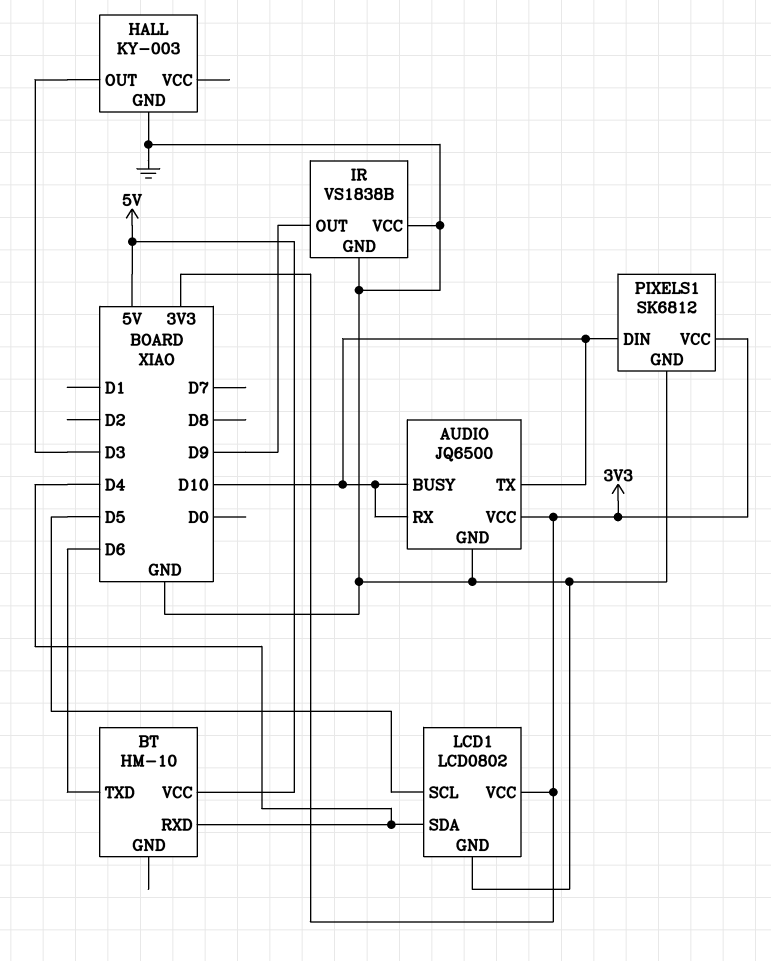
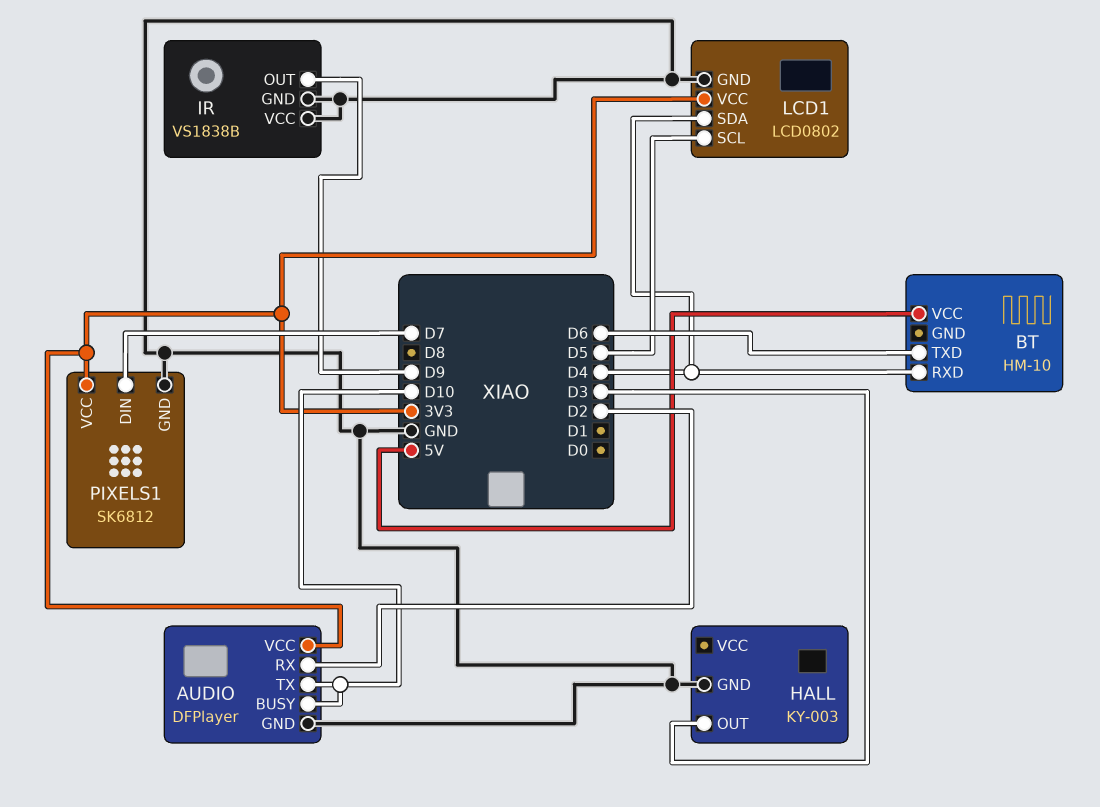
AUDIO: JQ6500 -> DFPlayer
AUDIO pin RX: D10 -> D2
PIXELS1 pin DIN: D10 -> D7

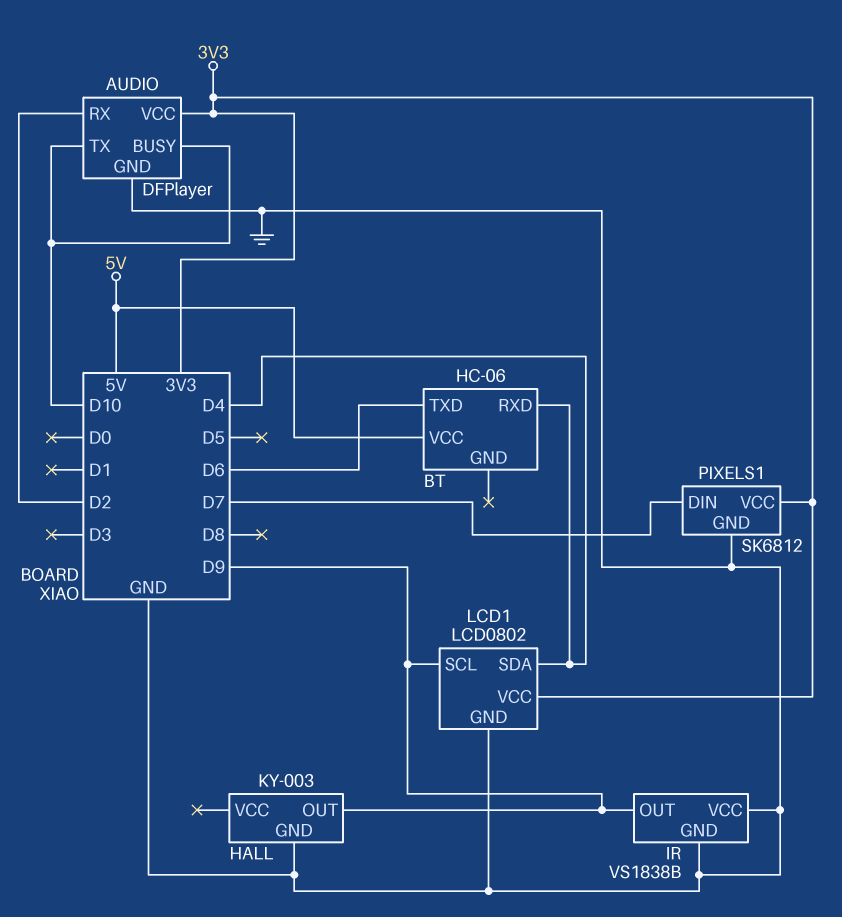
BT: HM-10 -> HC-06
HALL pin OUT: D3 -> D9
LCD1 pin SCL: D5 -> D9

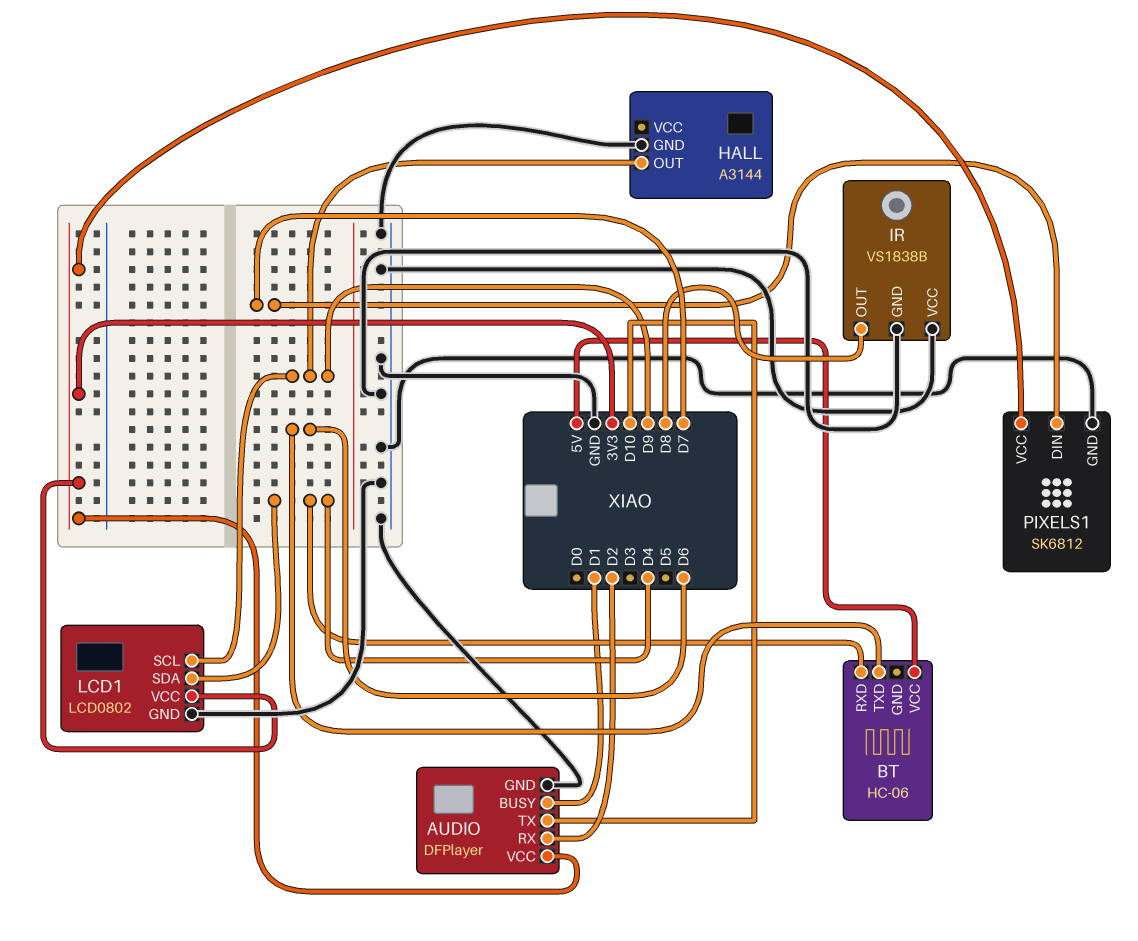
AUDIO pin BUSY: D10 -> D1
HALL: KY-003 -> A3144
IR pin OUT: D9 -> D8

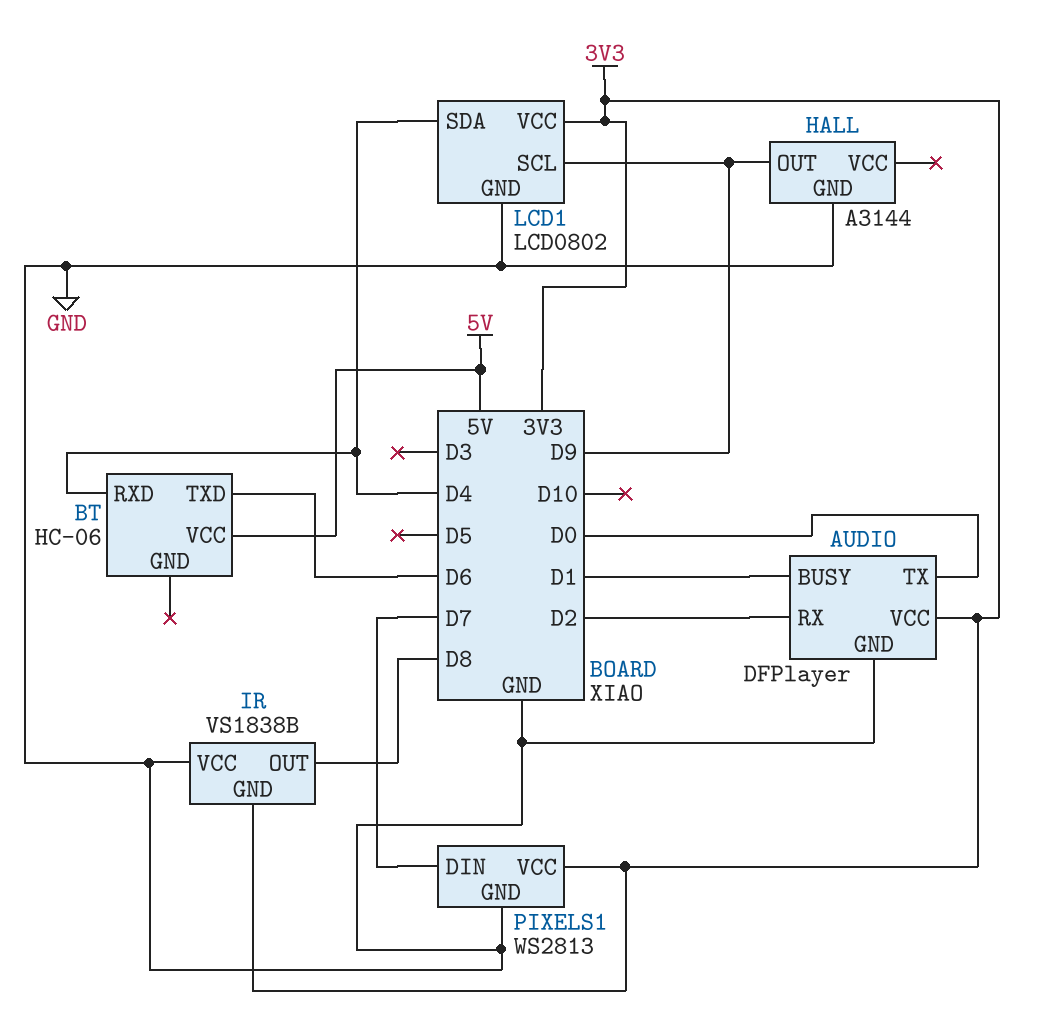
AUDIO pin TX: D10 -> D0
IR pin GND: GND -> 3V3
PIXELS1: SK6812 -> WS2813

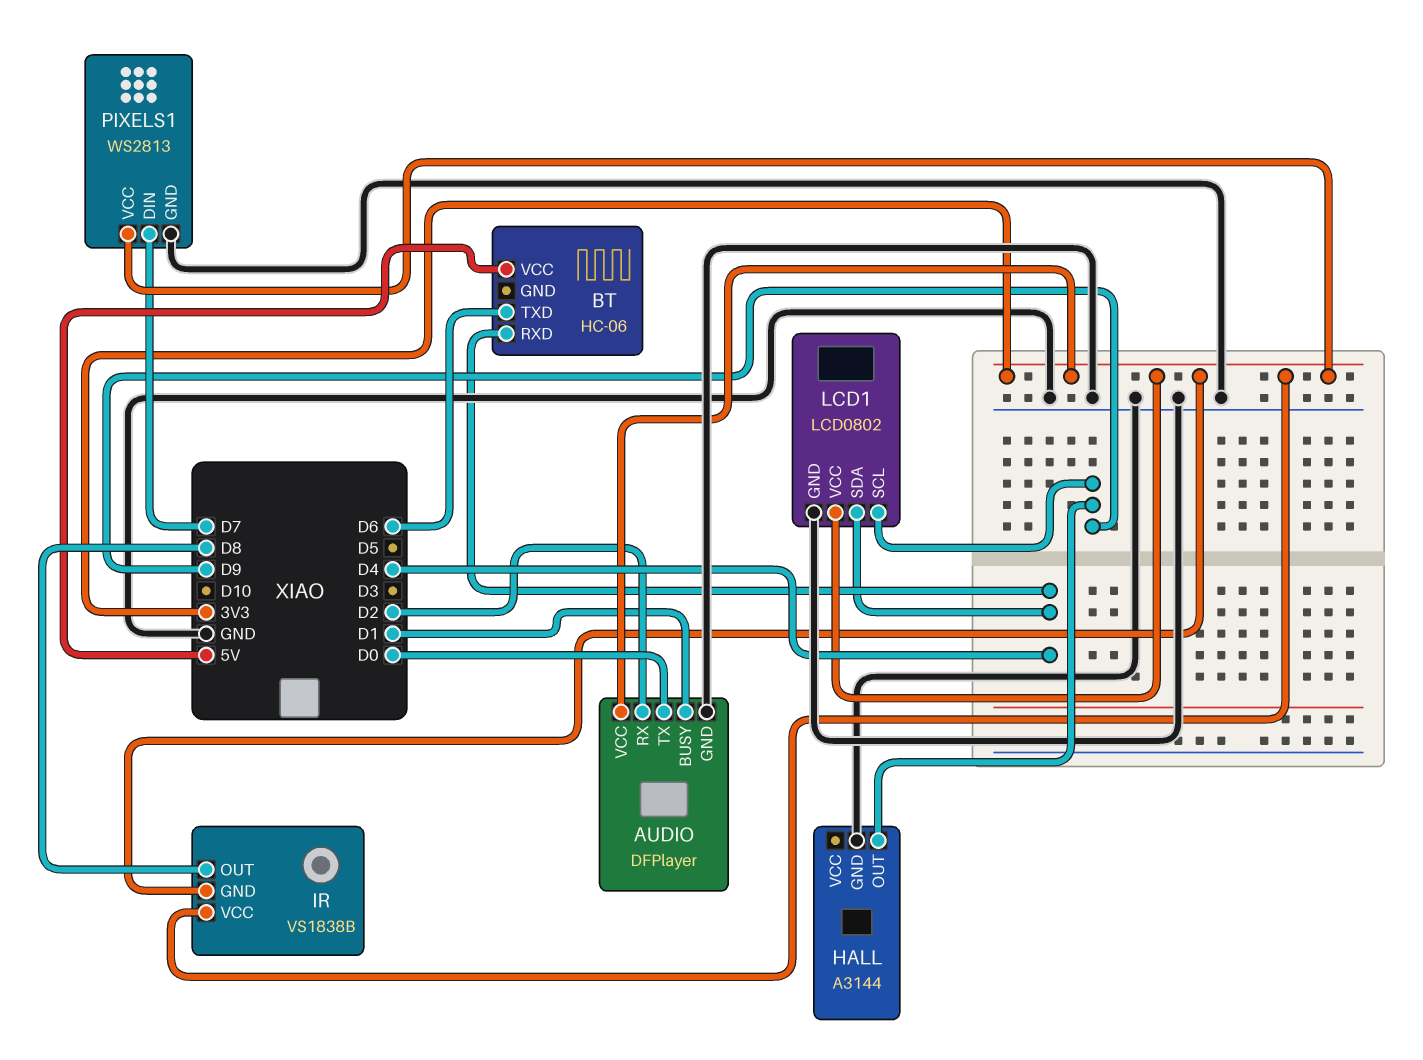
IR pin VCC: GND -> 3V3

